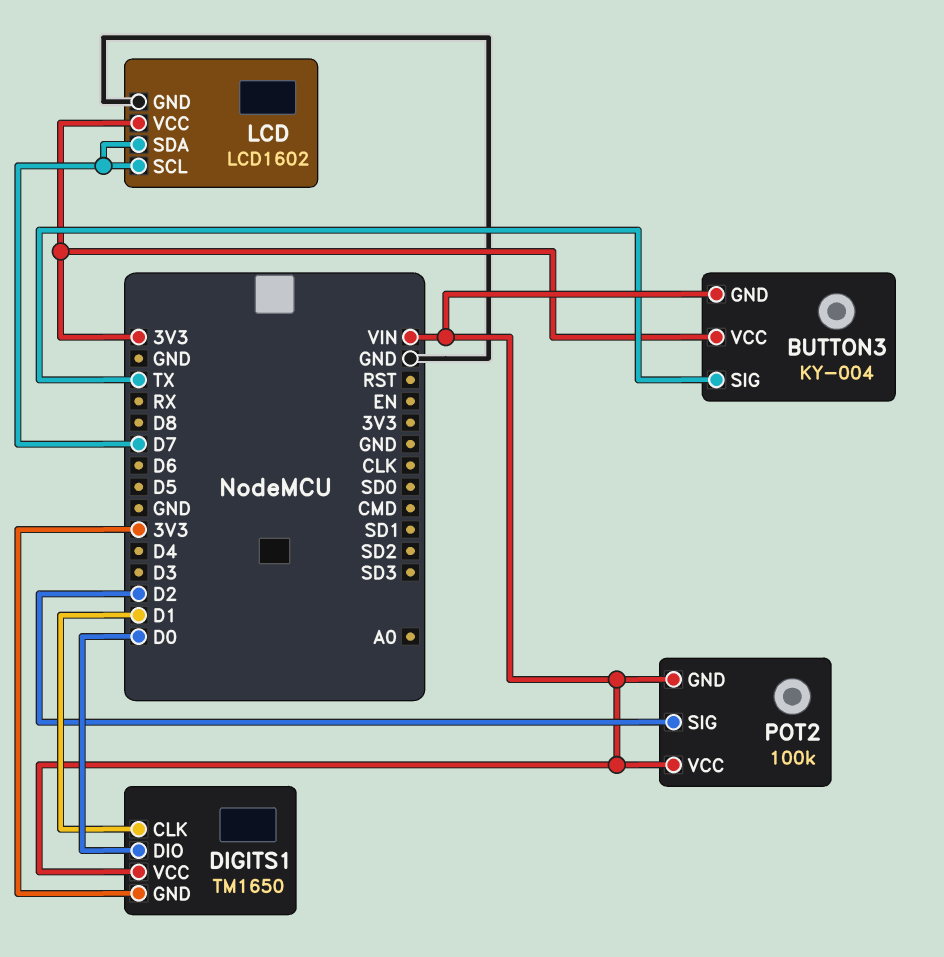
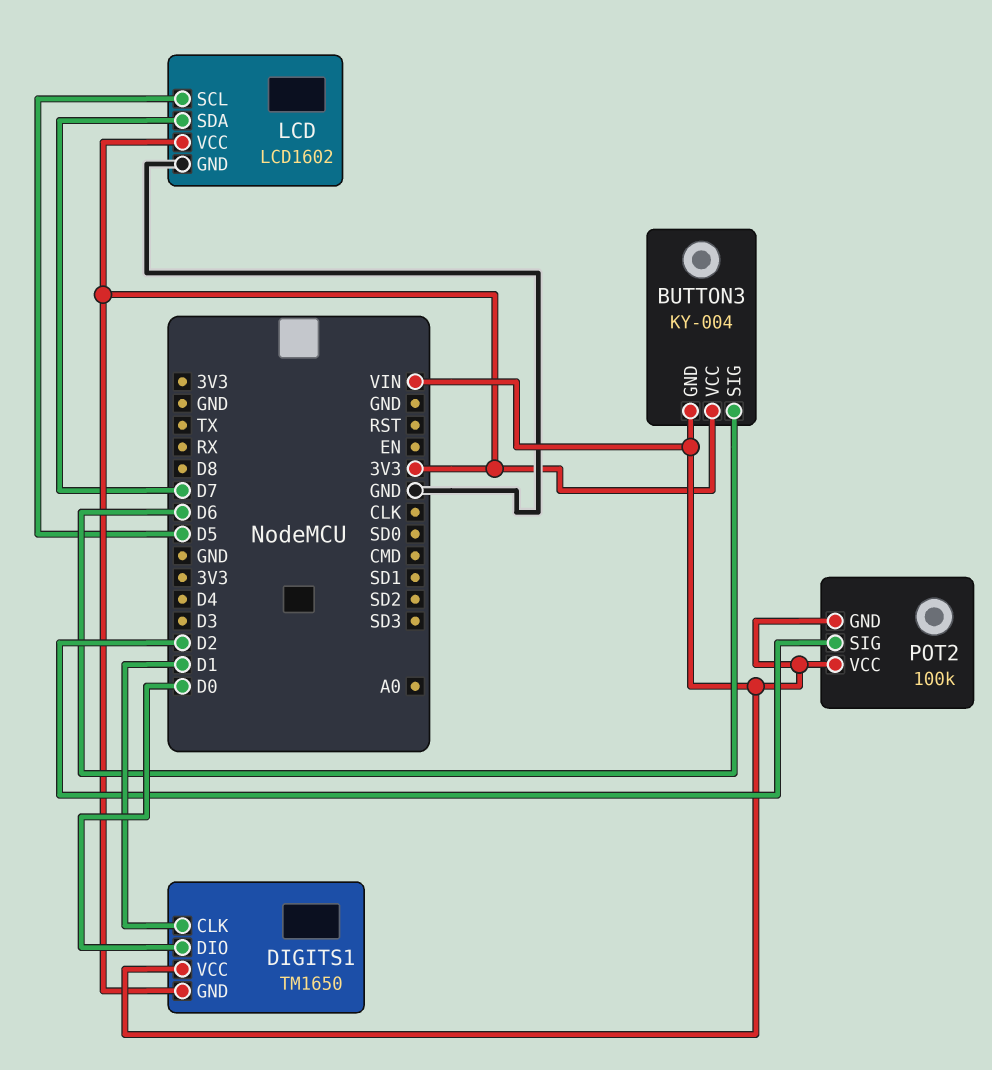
BUTTON3 pin SIG: TX -> D6
LCD pin SCL: D7 -> D5

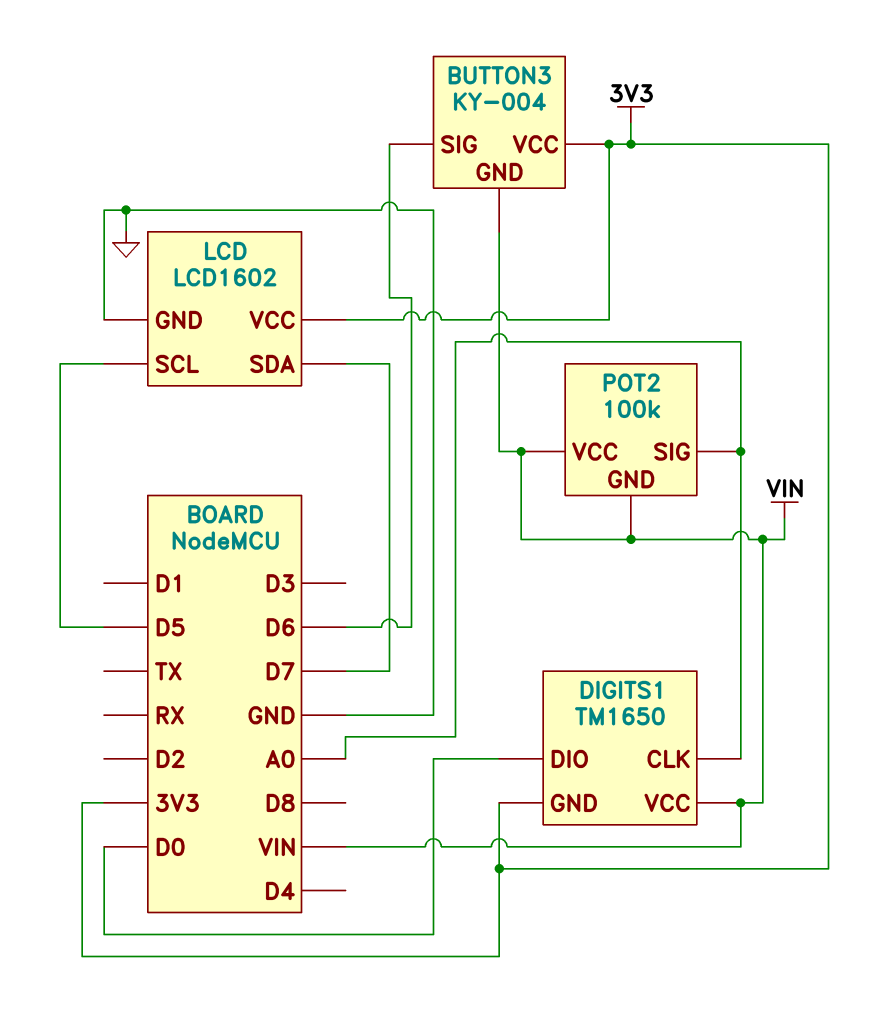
DIGITS1 pin CLK: D1 -> A0
POT2 pin SIG: D2 -> A0

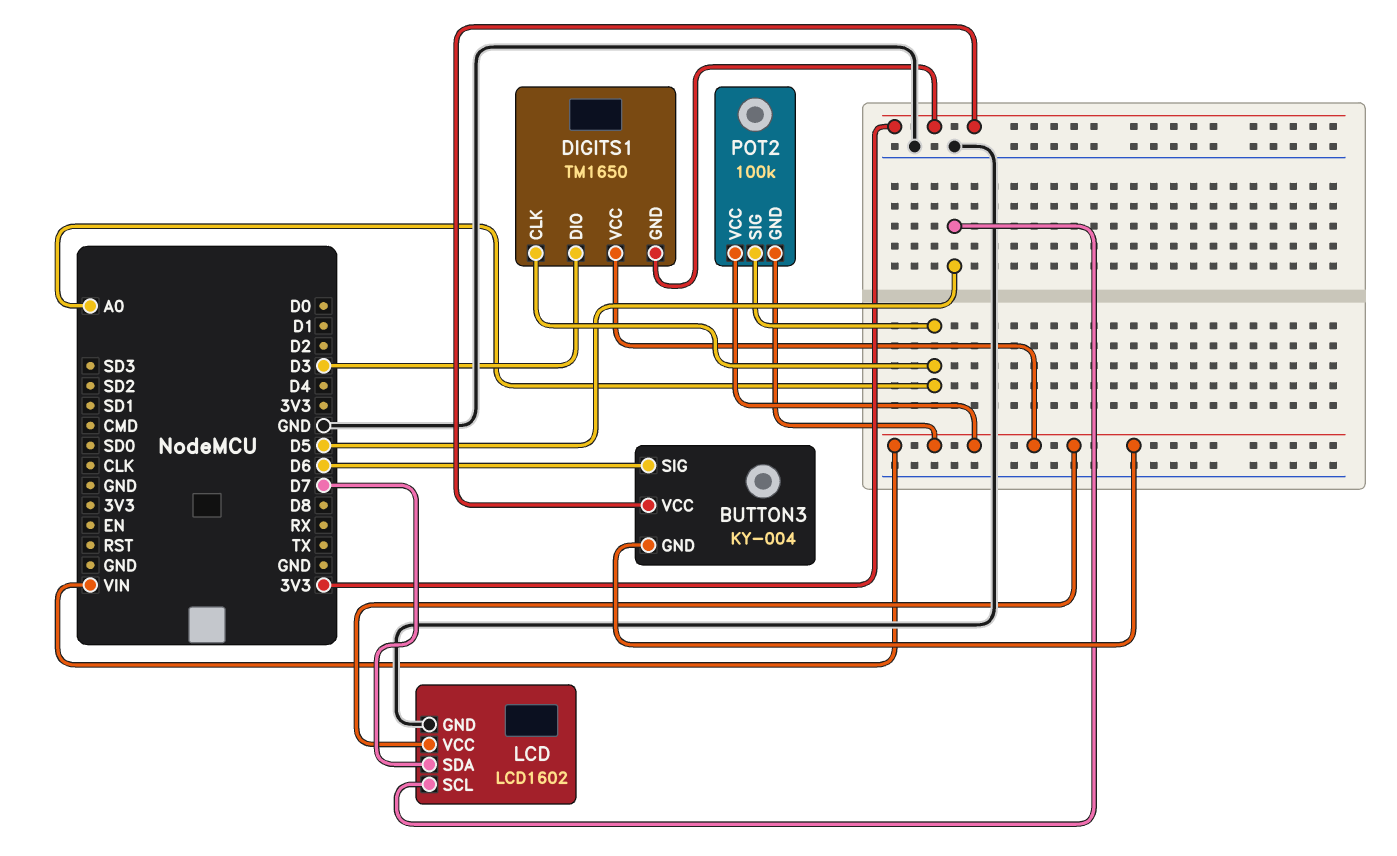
DIGITS1 pin DIO: D0 -> D3
LCD pin VCC: 3V3 -> VIN

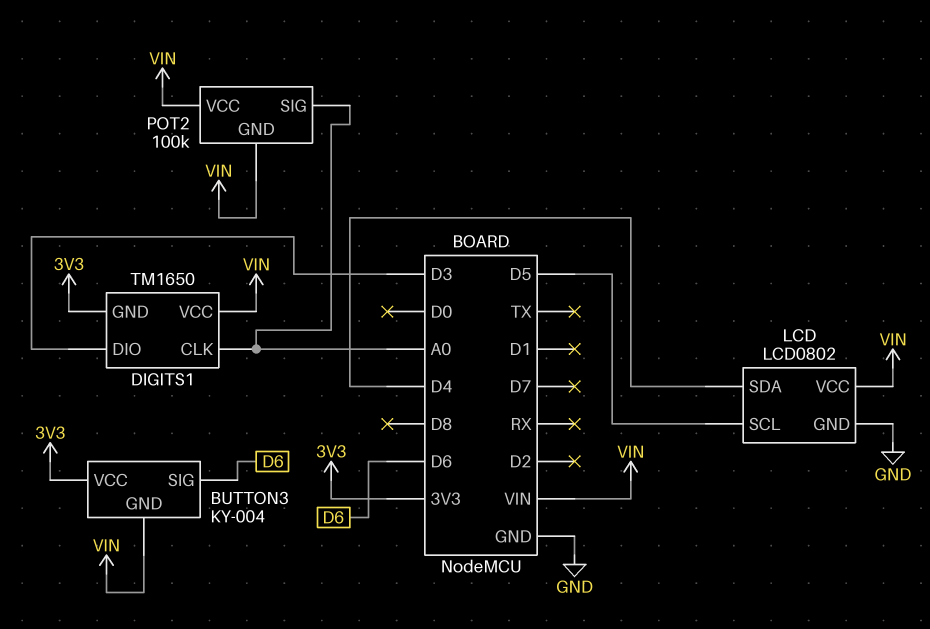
LCD: LCD1602 -> LCD0802
LCD pin SDA: D7 -> D4

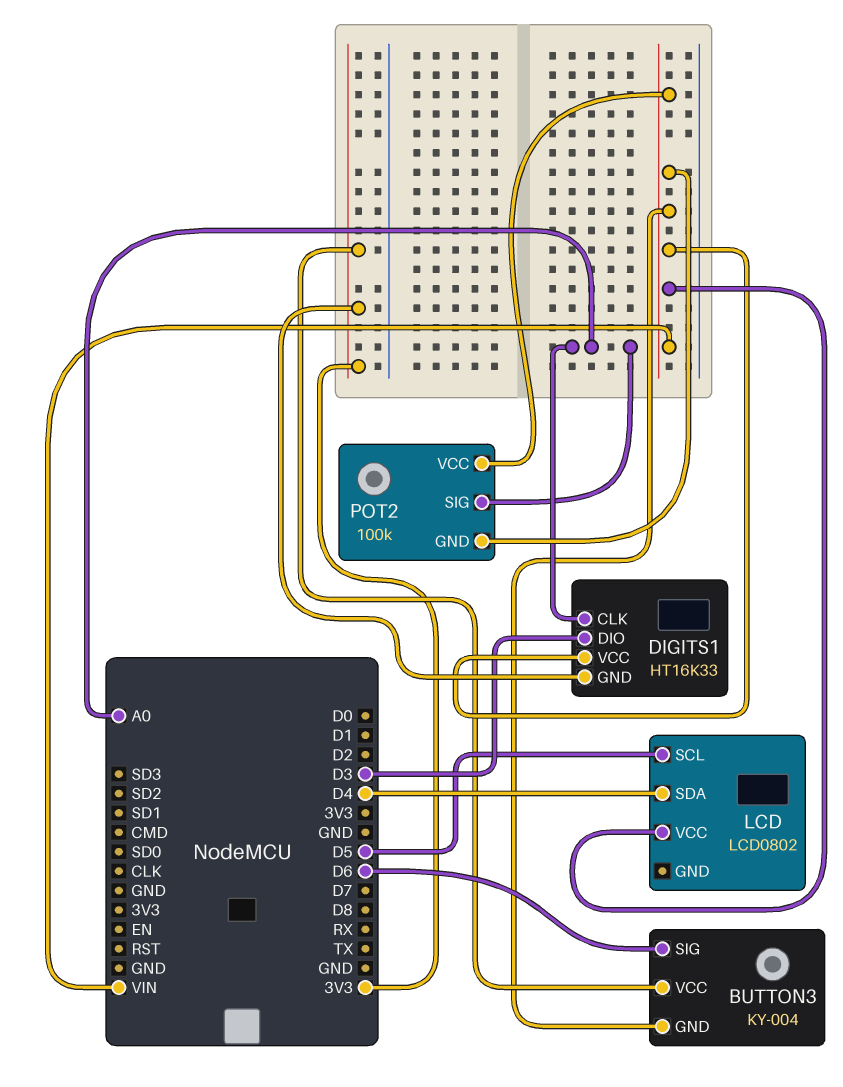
DIGITS1: TM1650 -> HT16K33
LCD pin GND: GND -> none

